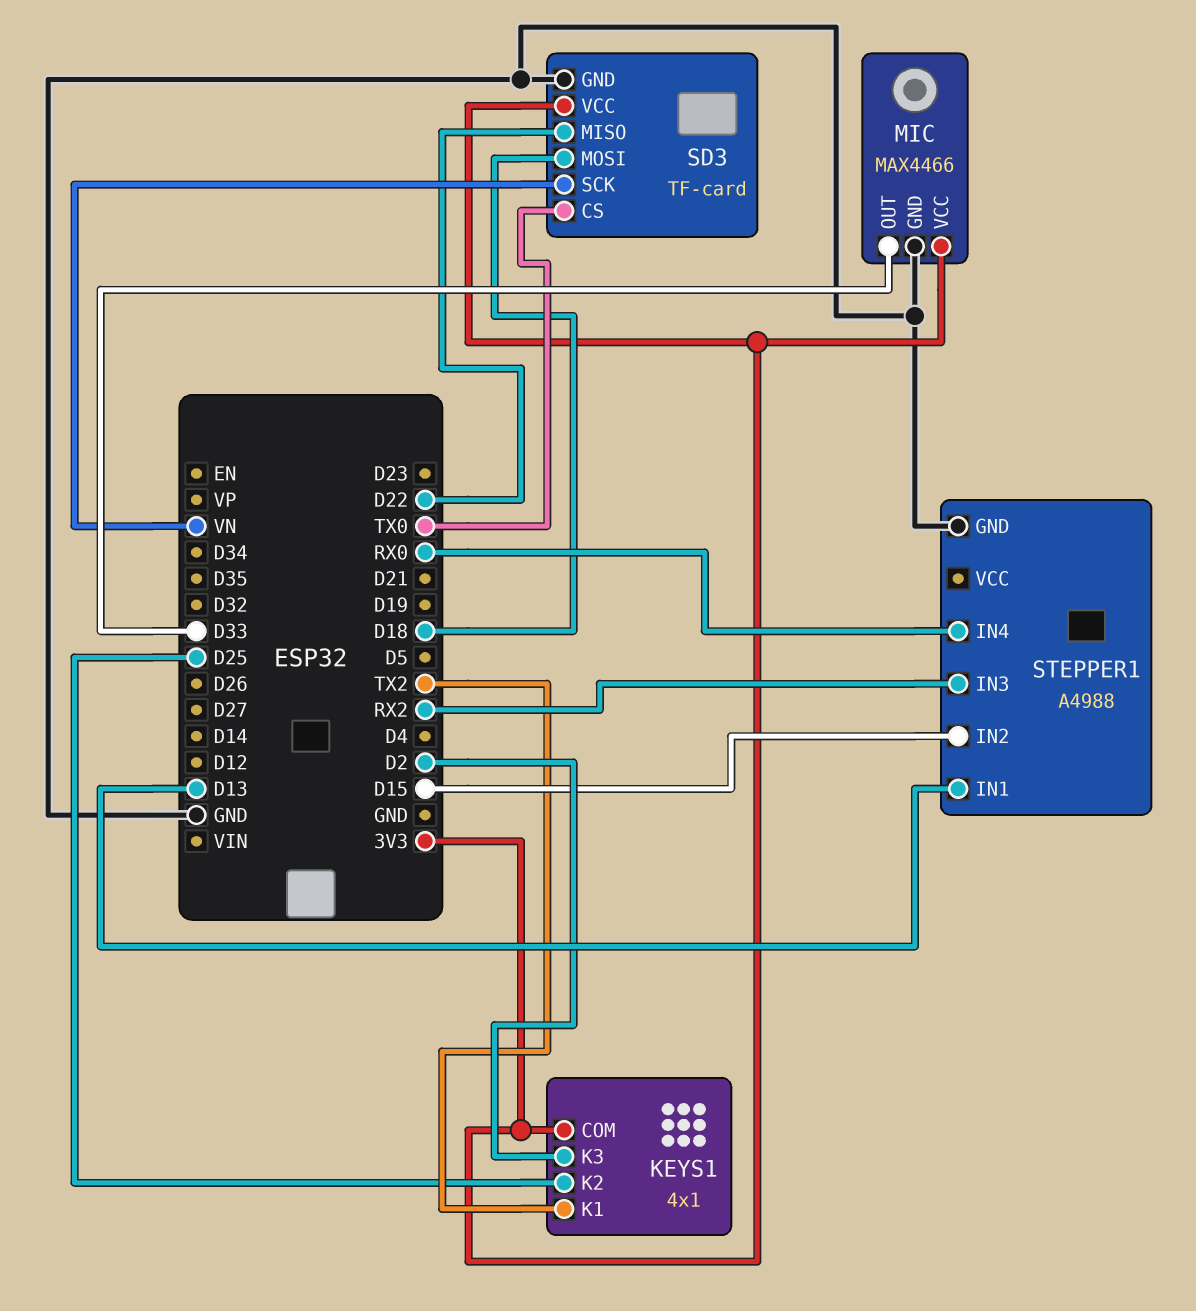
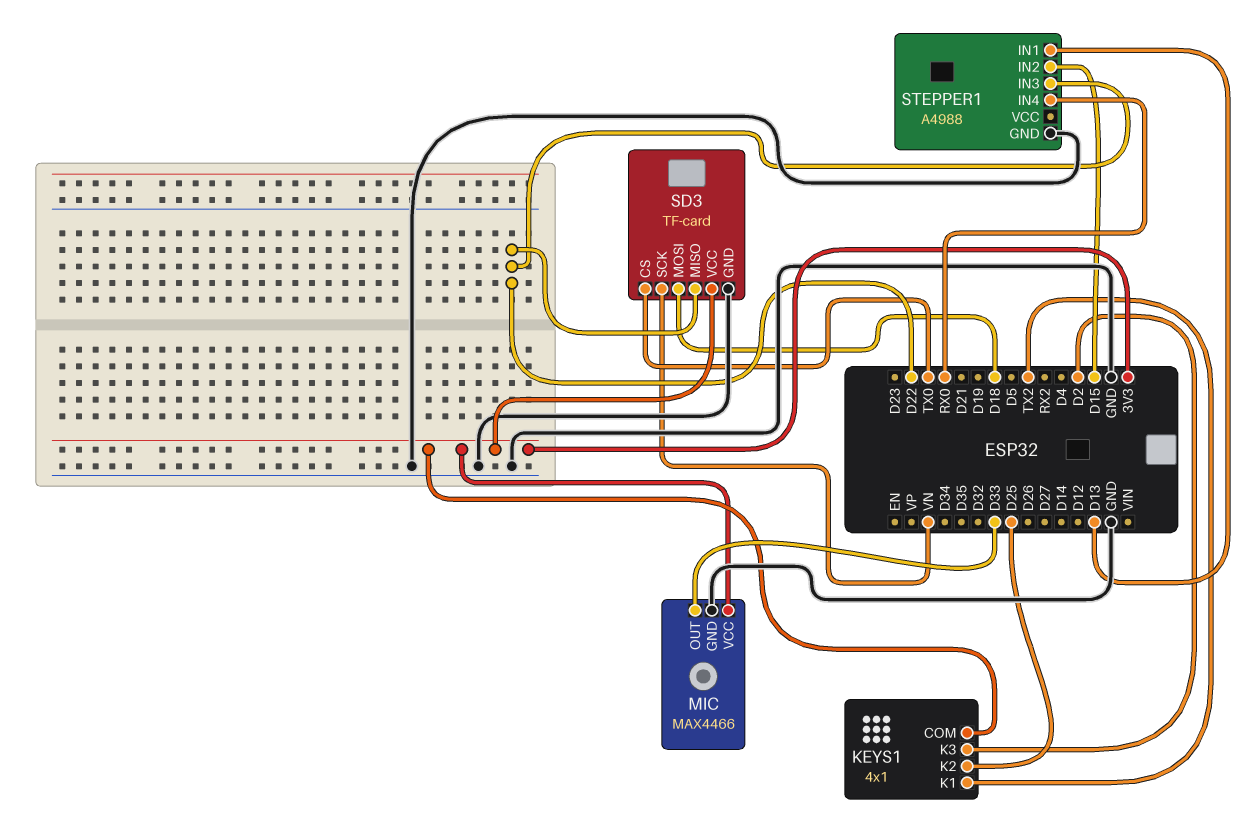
STEPPER1 pin IN3: RX2 -> D22

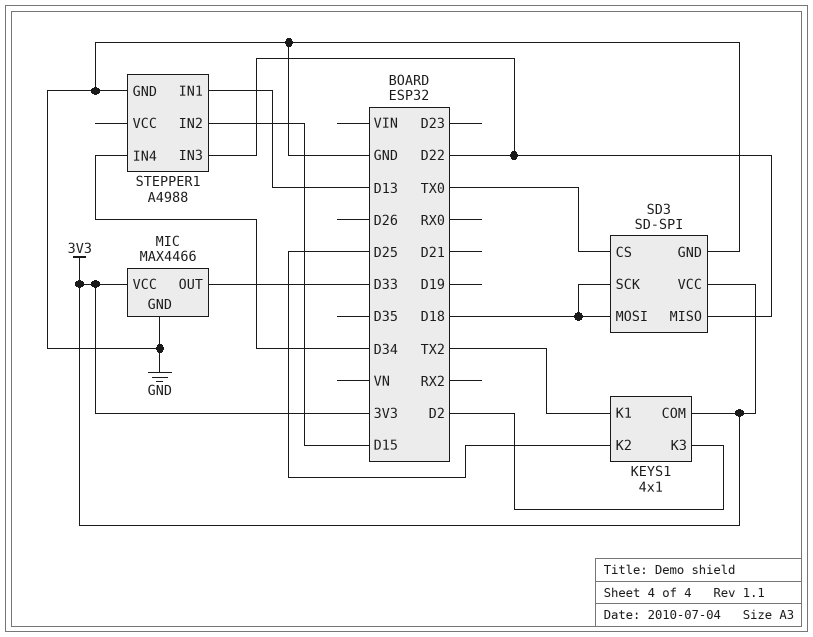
SD3: TF-card -> SD-SPI
SD3 pin SCK: VN -> D18
STEPPER1 pin IN4: RX0 -> D34

